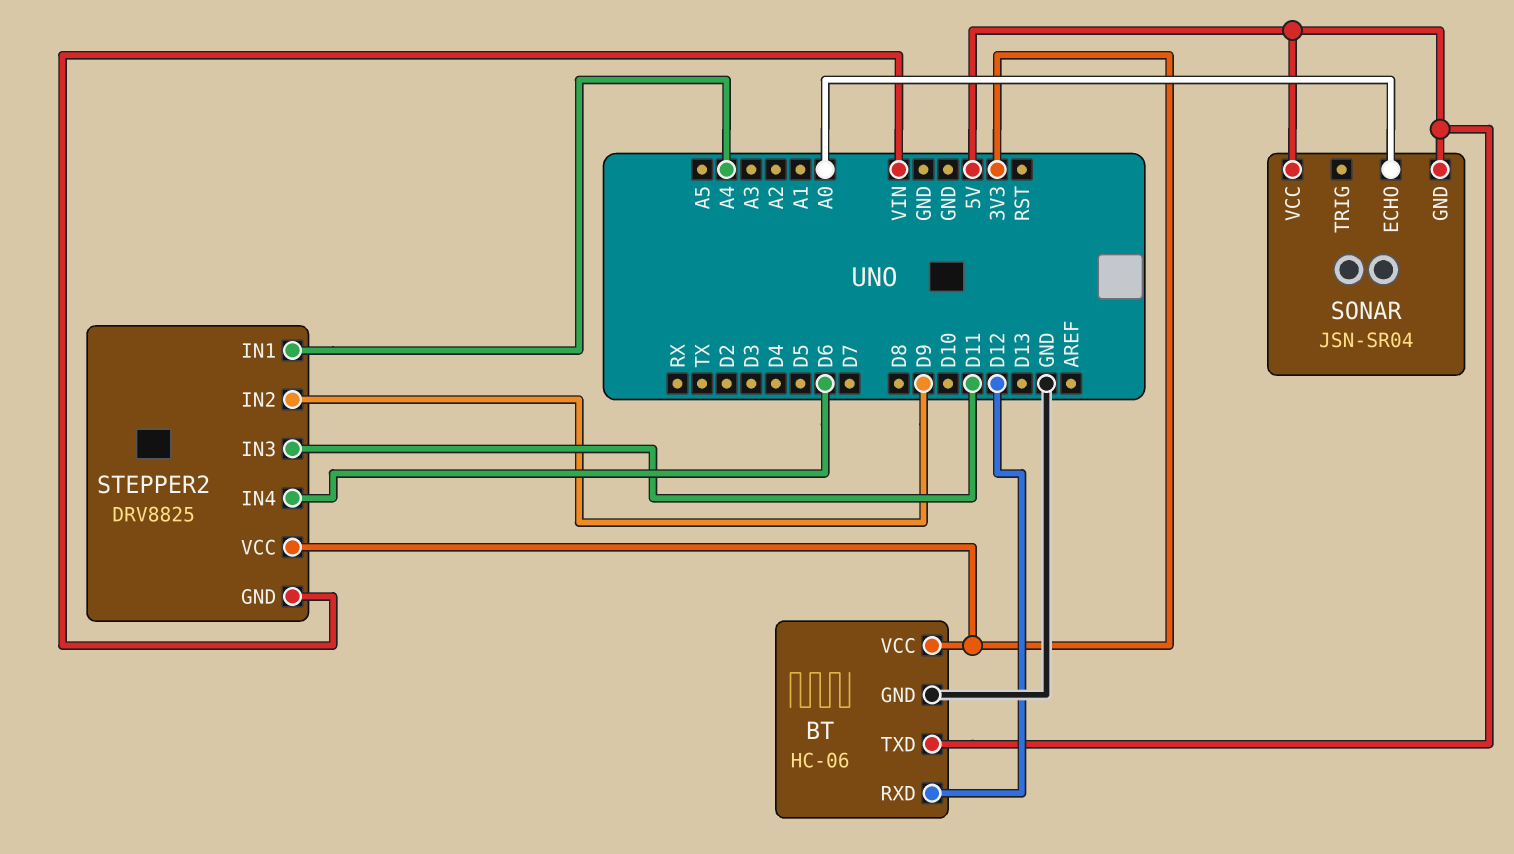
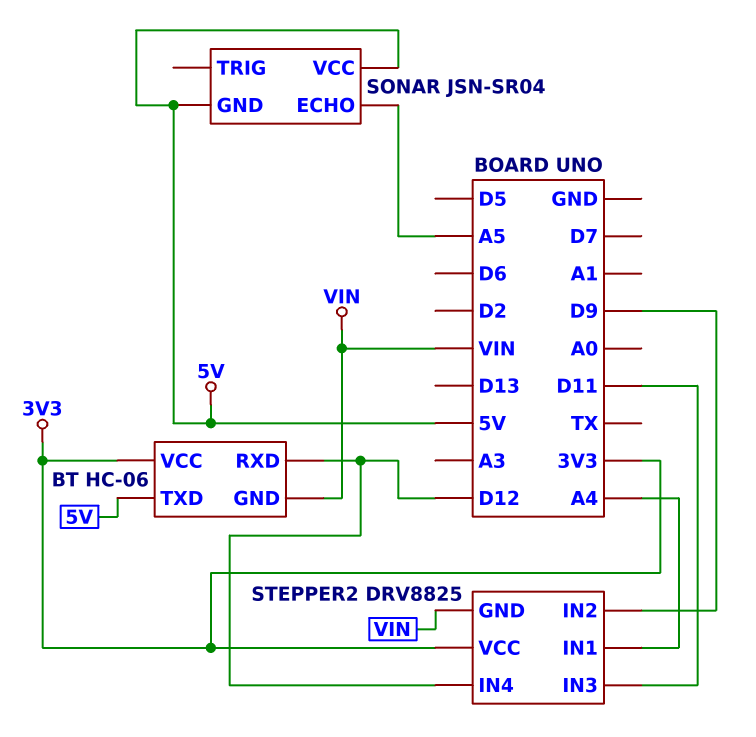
BT pin GND: GND -> VIN
SONAR pin ECHO: A0 -> A5
STEPPER2 pin IN4: D6 -> D12

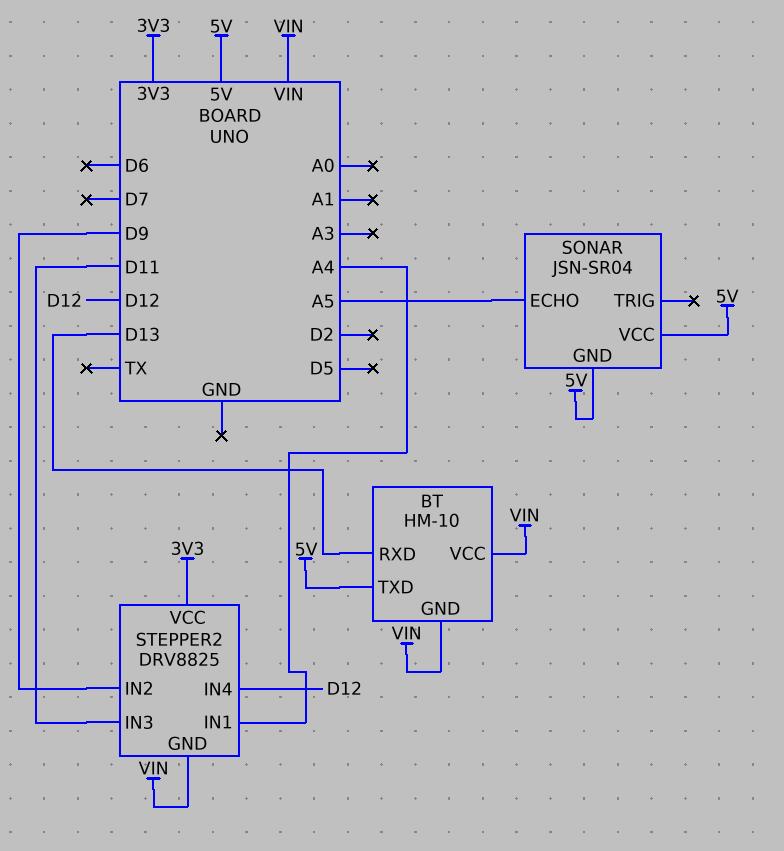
BT: HC-06 -> HM-10
BT pin RXD: D12 -> D13
BT pin VCC: 3V3 -> VIN

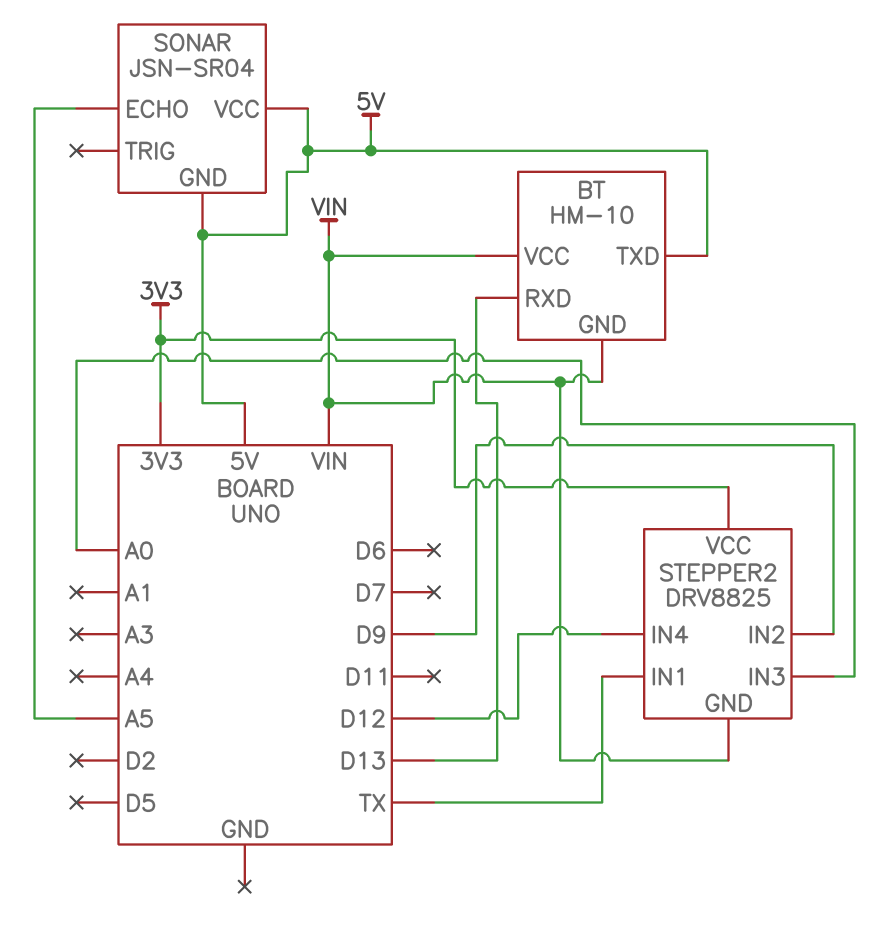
STEPPER2 pin IN1: A4 -> TX
STEPPER2 pin IN3: D11 -> A0

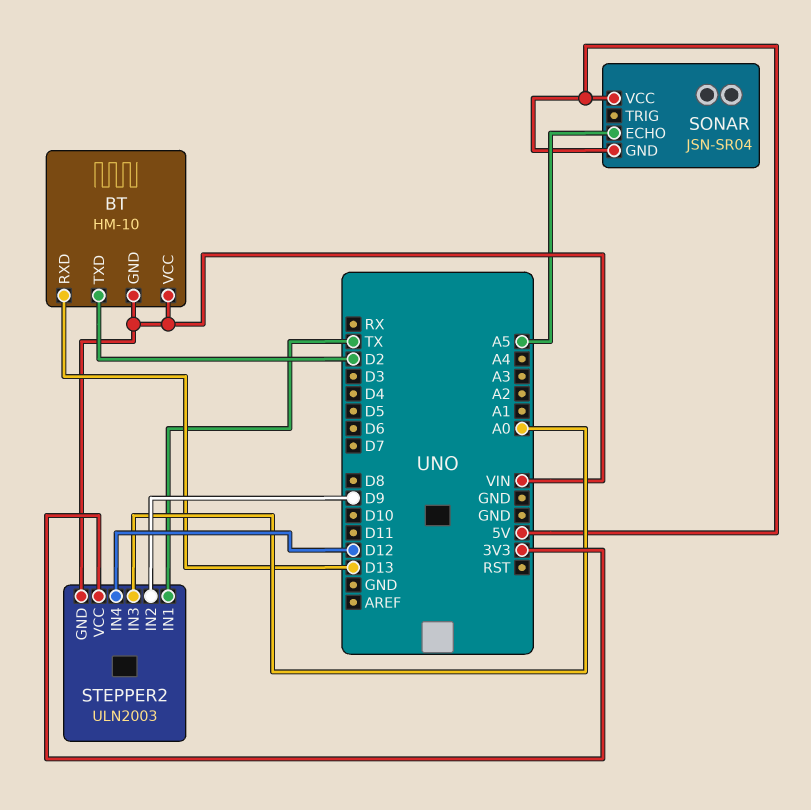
BT pin TXD: 5V -> D2
STEPPER2: DRV8825 -> ULN2003

